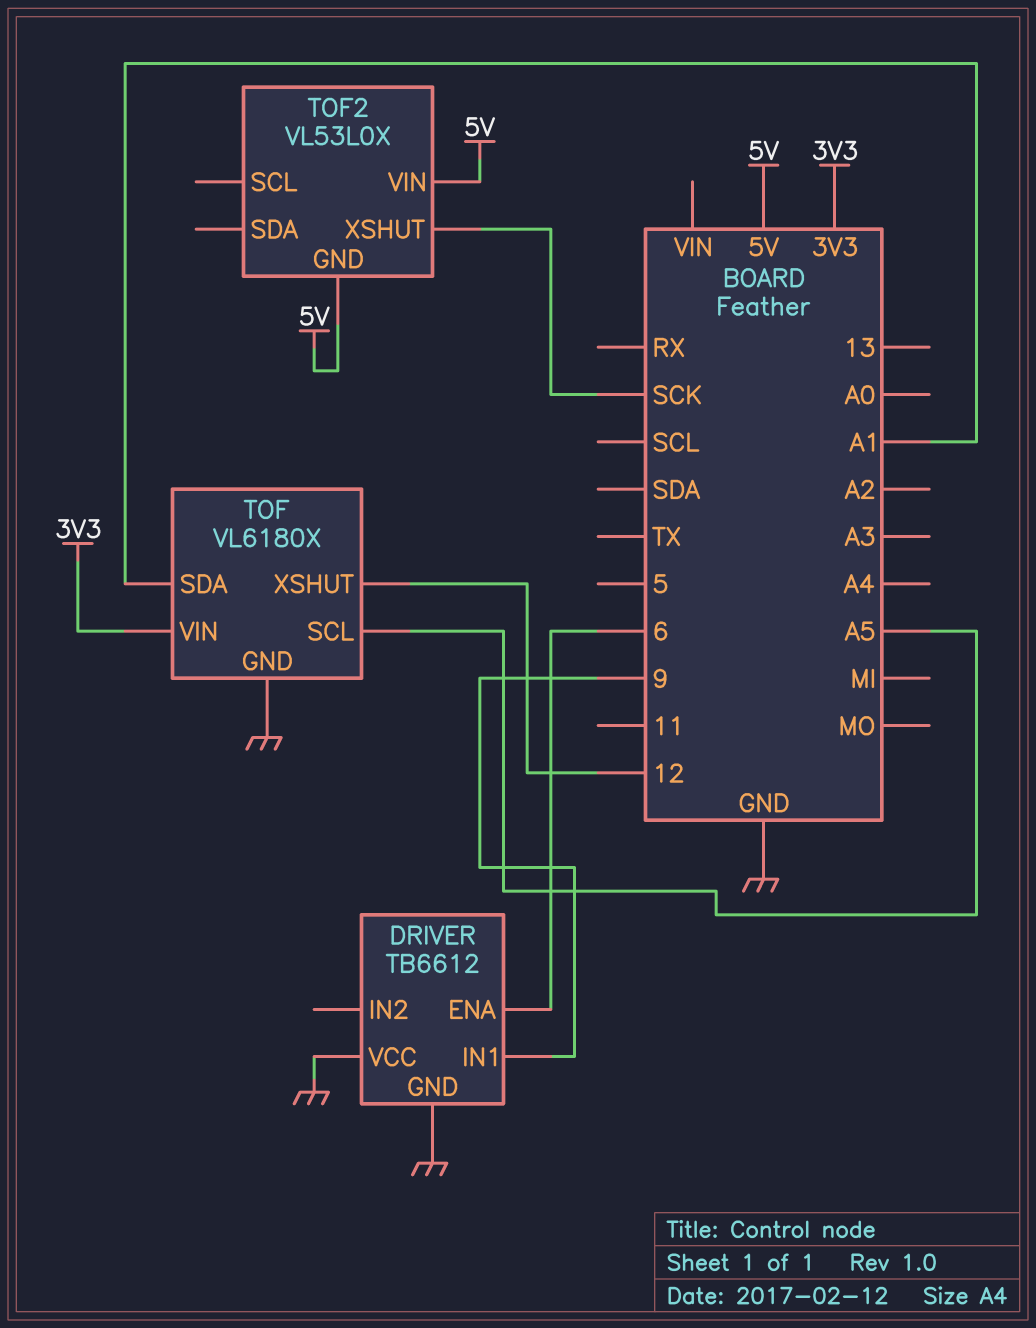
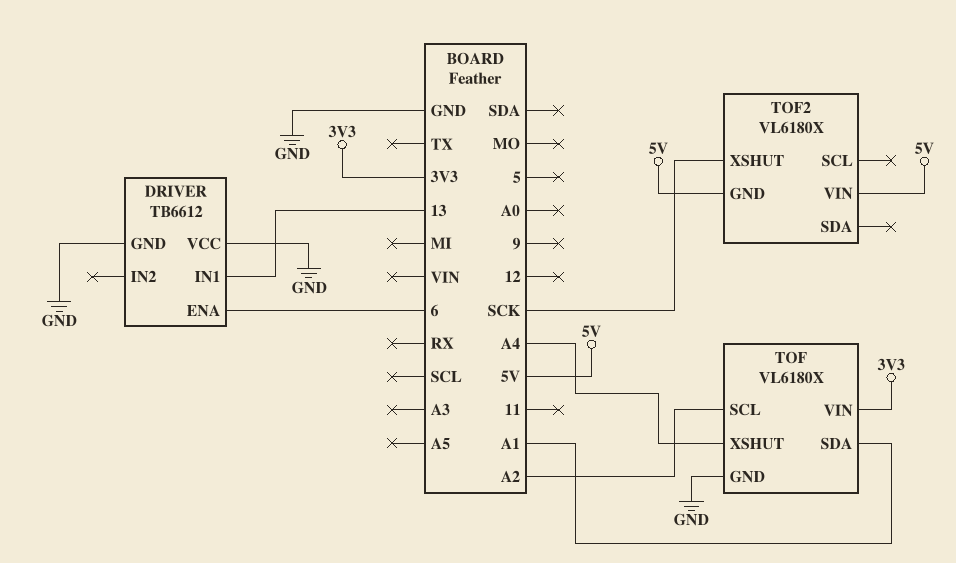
DRIVER pin IN1: 9 -> 13
TOF pin SCL: A5 -> A2
TOF pin XSHUT: 12 -> A4
TOF2: VL53L0X -> VL6180X

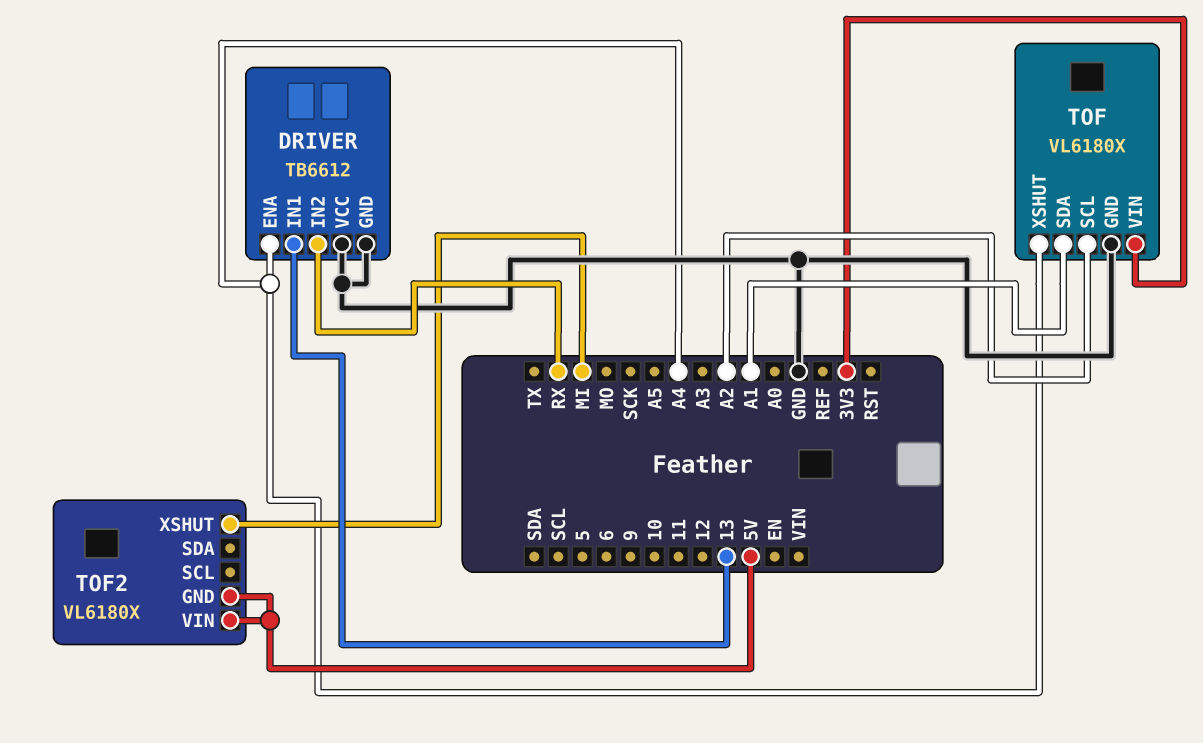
DRIVER pin ENA: 6 -> A4
DRIVER pin IN2: none -> RX
TOF2 pin XSHUT: SCK -> MI

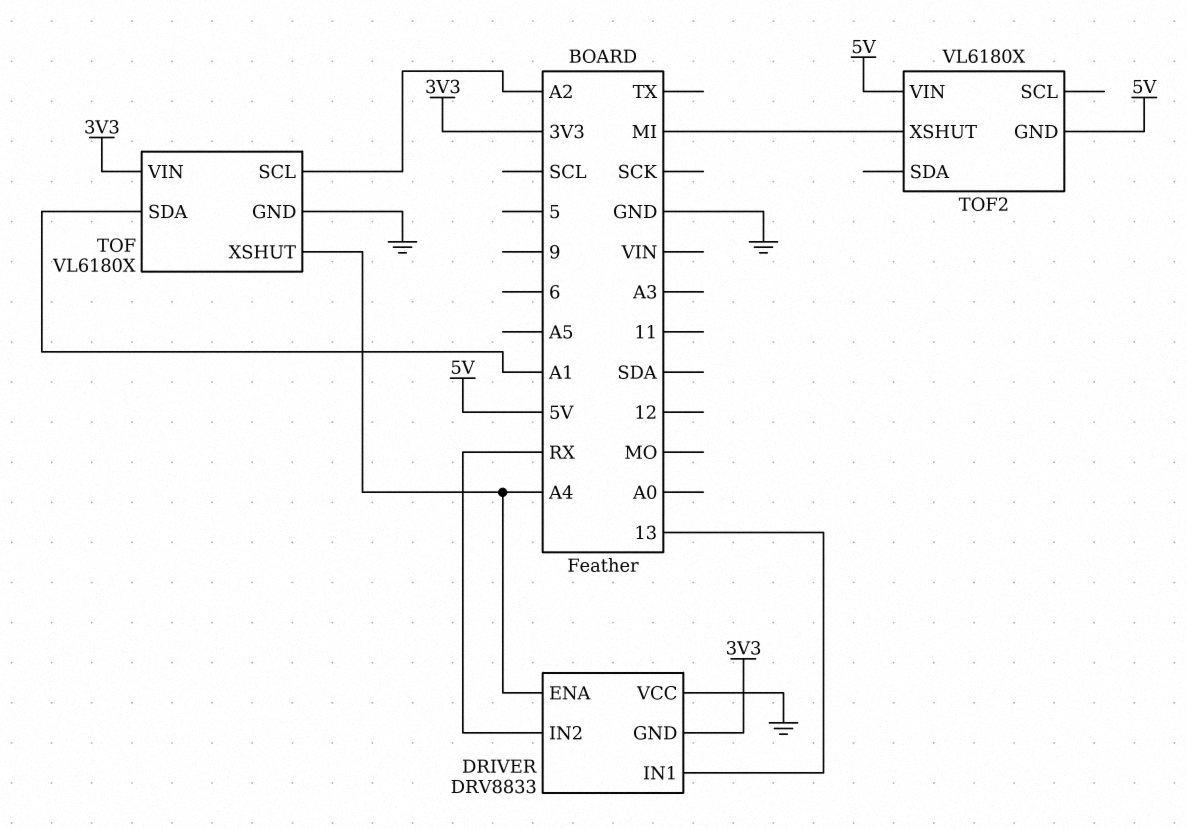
DRIVER: TB6612 -> DRV8833
DRIVER pin GND: GND -> 3V3

